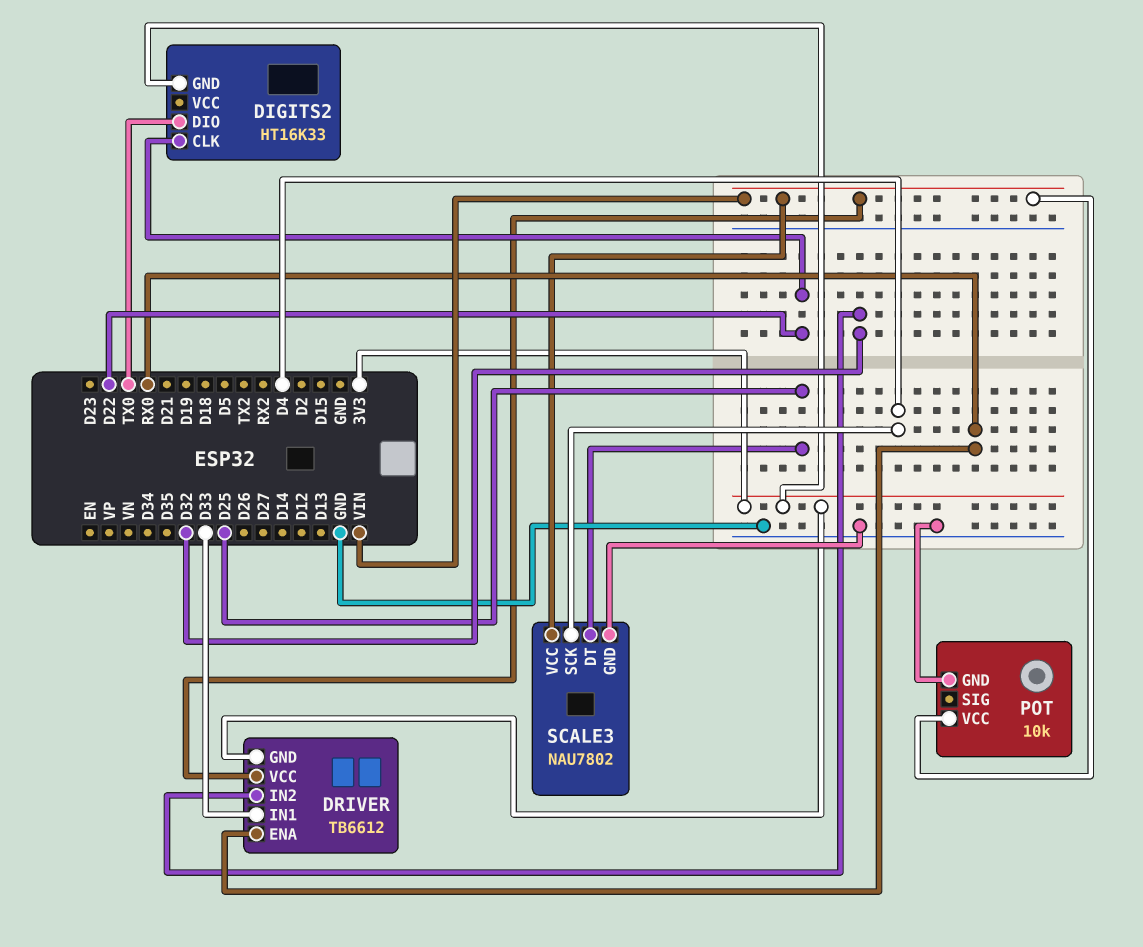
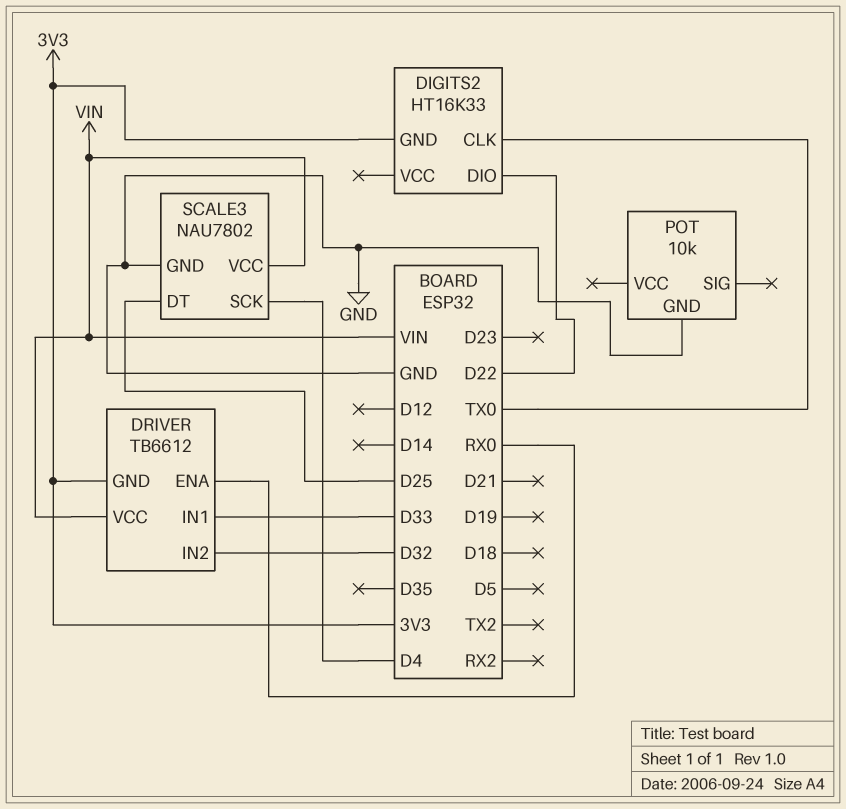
DIGITS2 pin CLK: D22 -> TX0
DIGITS2 pin DIO: TX0 -> D22
POT pin VCC: VIN -> none

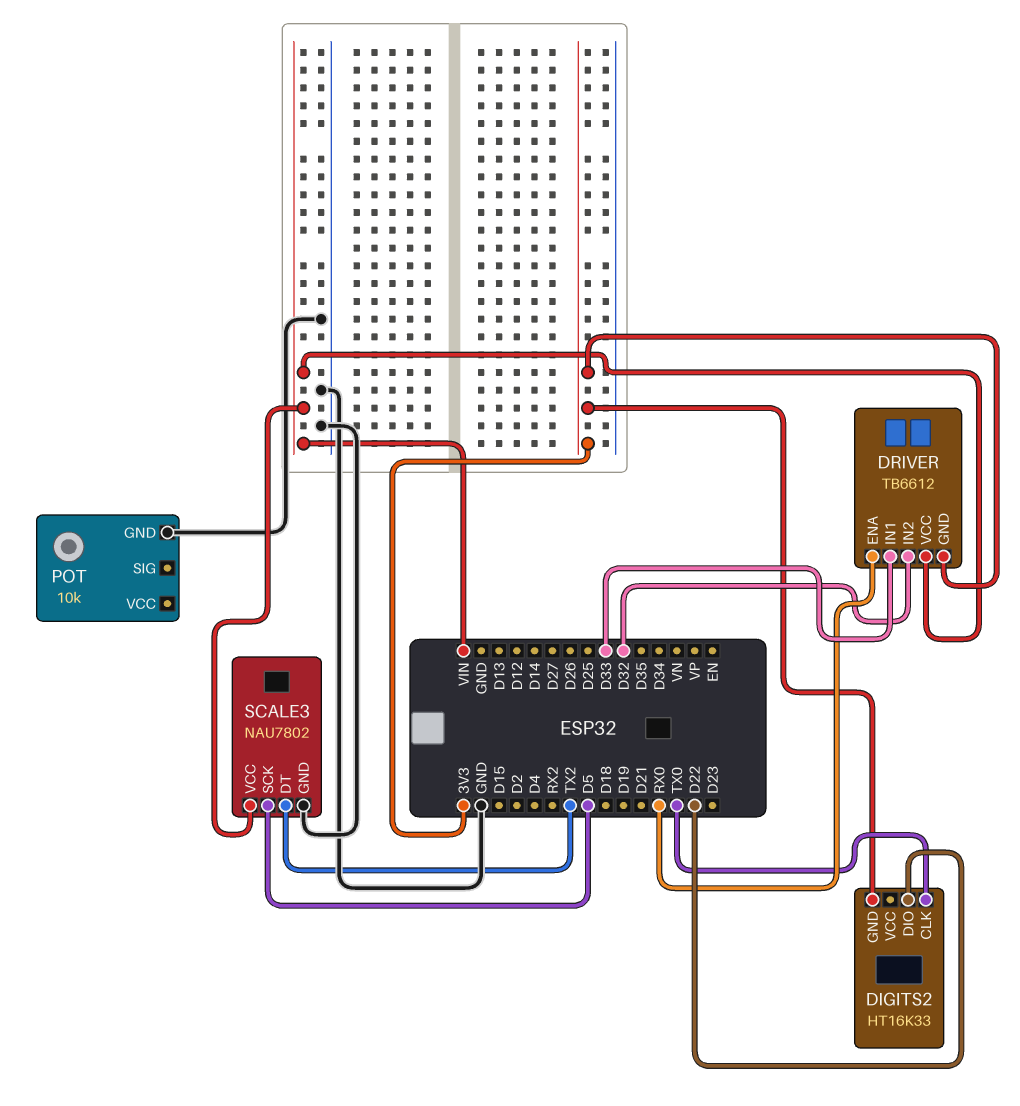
SCALE3 pin DT: D25 -> TX2
SCALE3 pin SCK: D4 -> D5

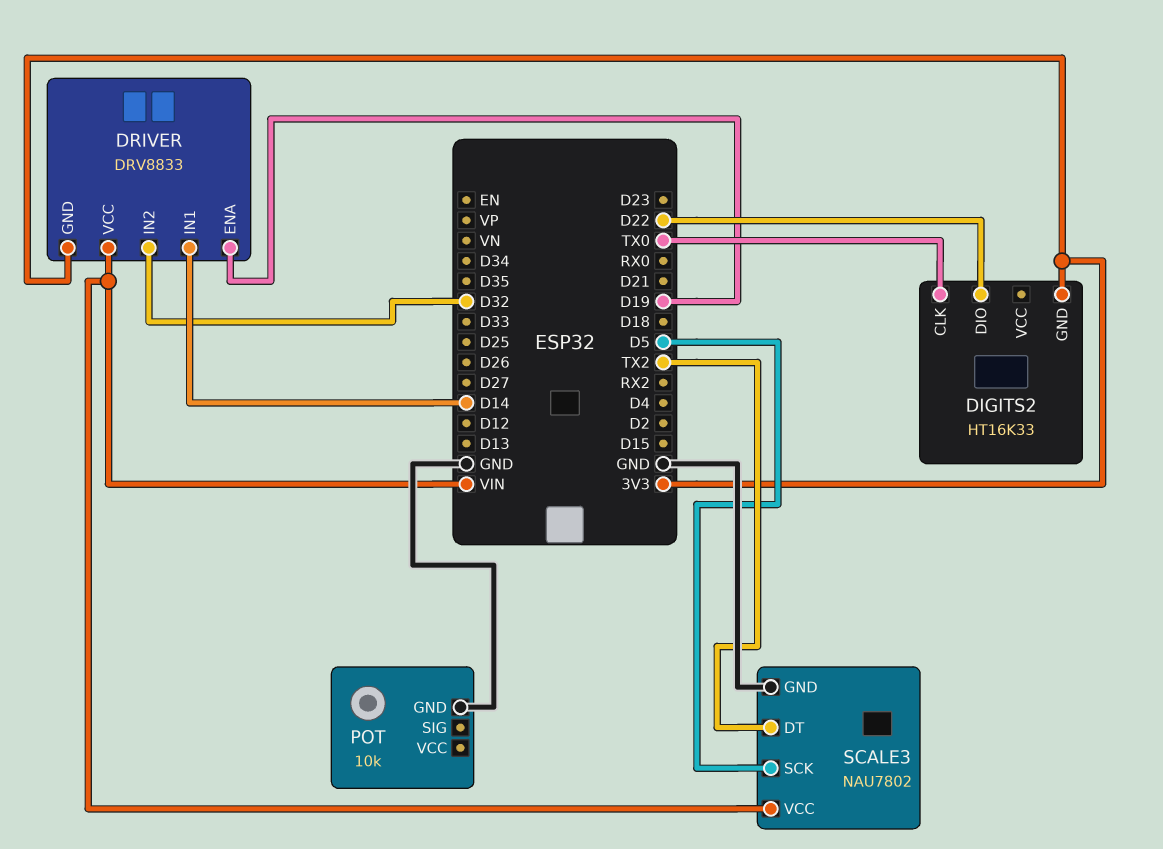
DRIVER: TB6612 -> DRV8833
DRIVER pin ENA: RX0 -> D19
DRIVER pin IN1: D33 -> D14

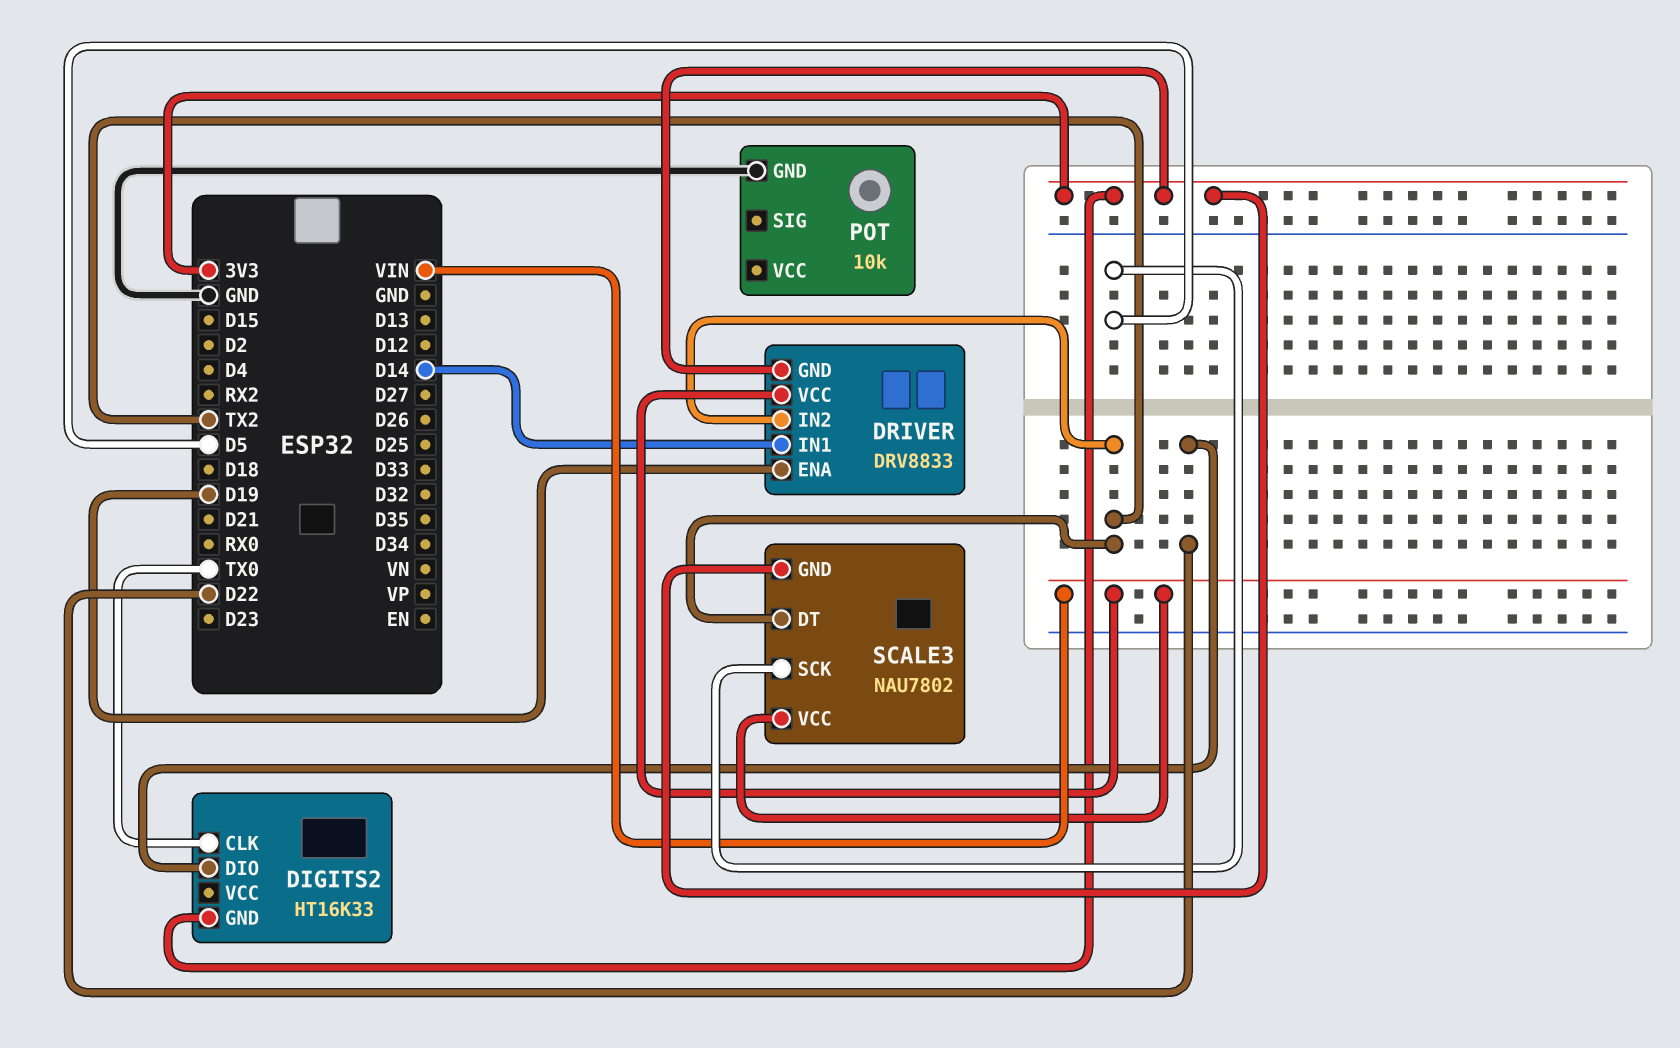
DRIVER pin IN2: D32 -> TX2
SCALE3 pin GND: GND -> 3V3

